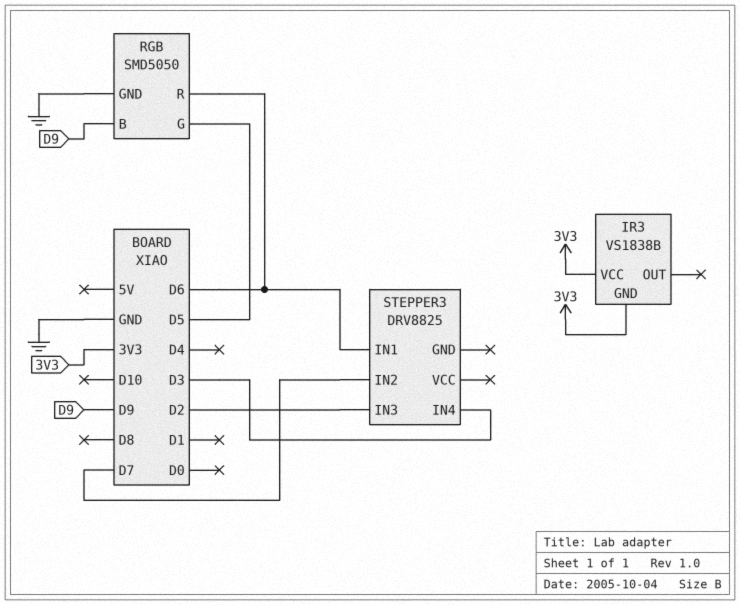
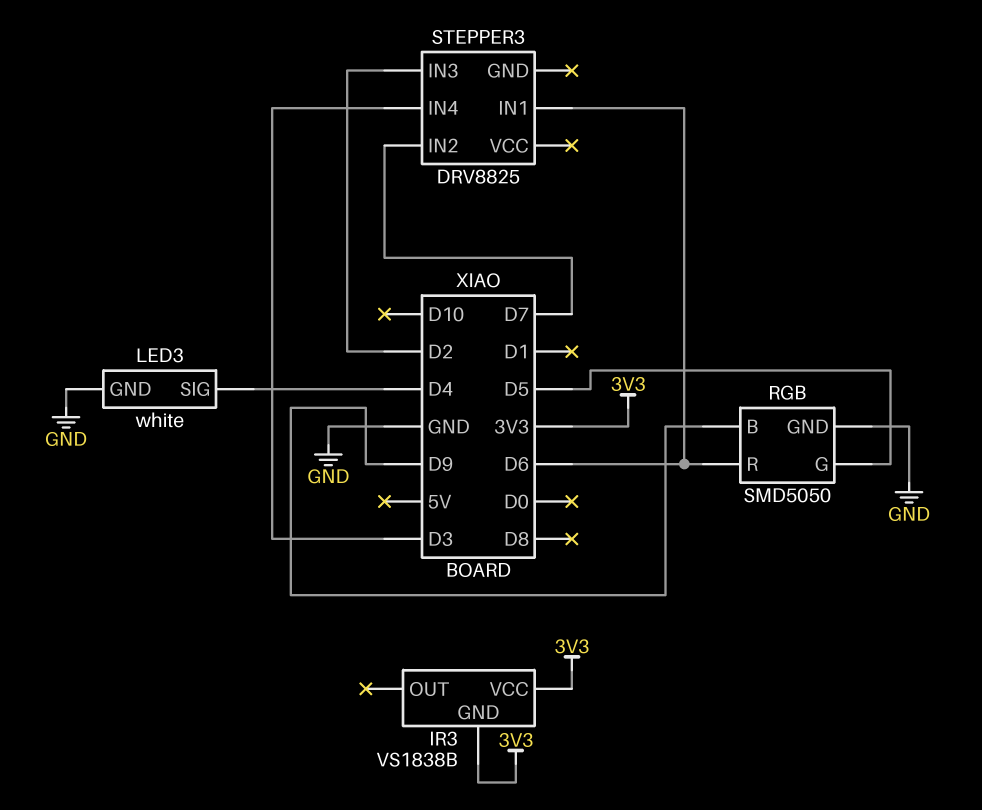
LED3: none -> white
LED3 pin GND: none -> GND
LED3 pin SIG: none -> D4

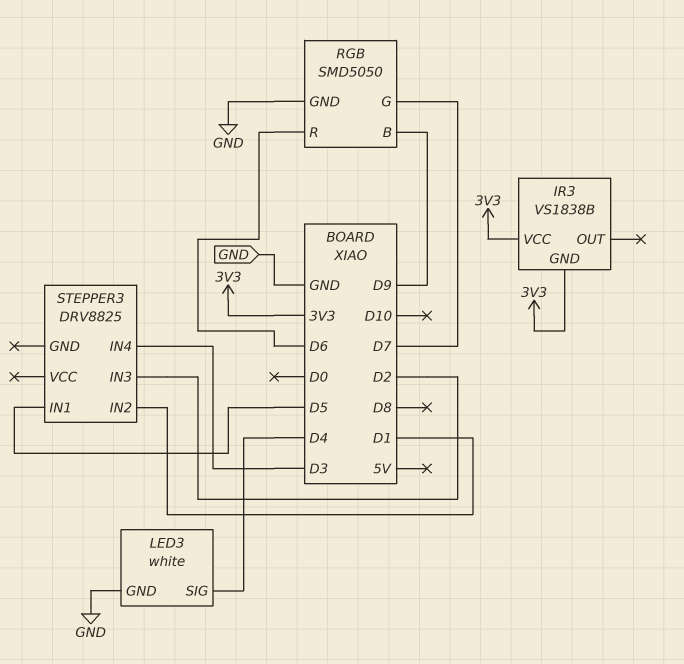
RGB pin G: D5 -> D7
STEPPER3 pin IN1: D6 -> D5
STEPPER3 pin IN2: D7 -> D1

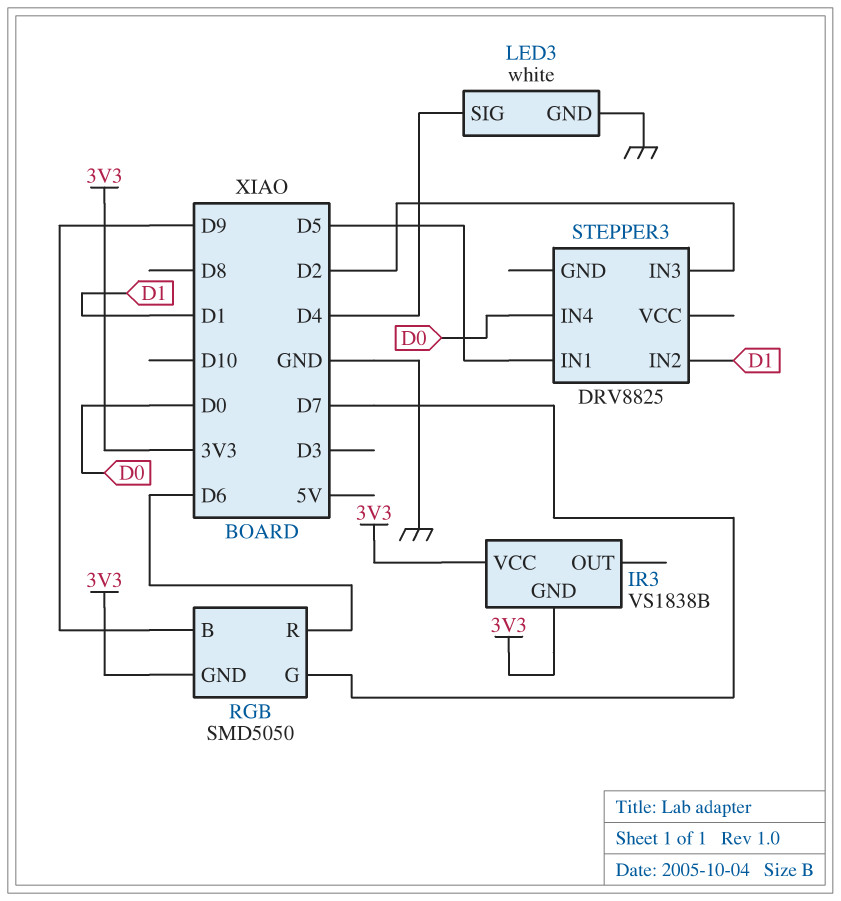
RGB pin GND: GND -> 3V3
STEPPER3 pin IN4: D3 -> D0

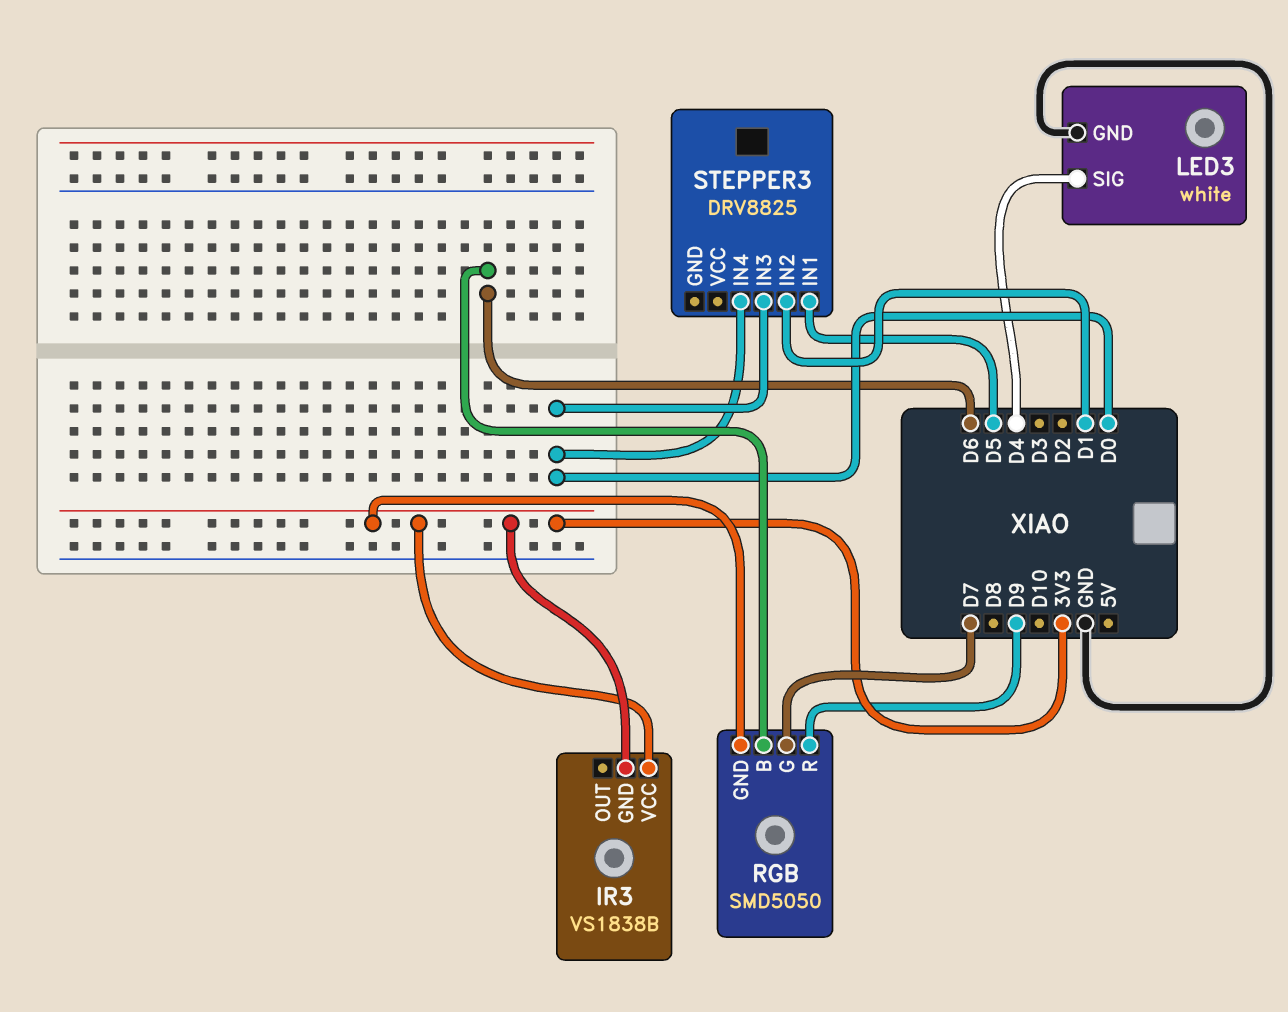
RGB pin B: D9 -> D6
RGB pin R: D6 -> D9
STEPPER3 pin IN3: D2 -> D0

